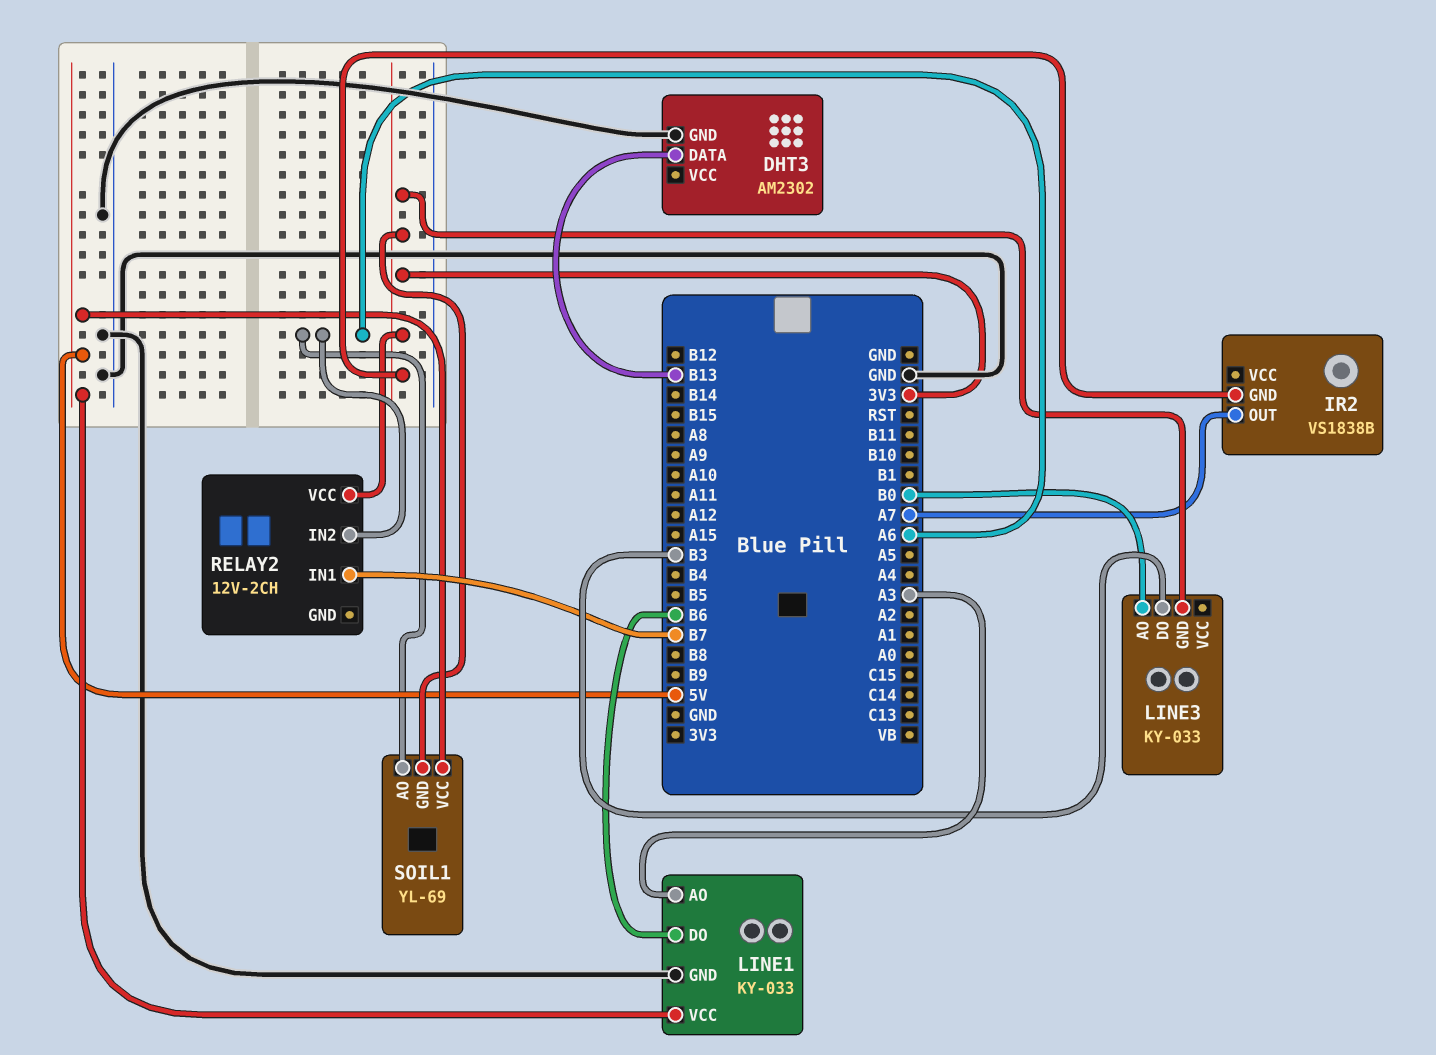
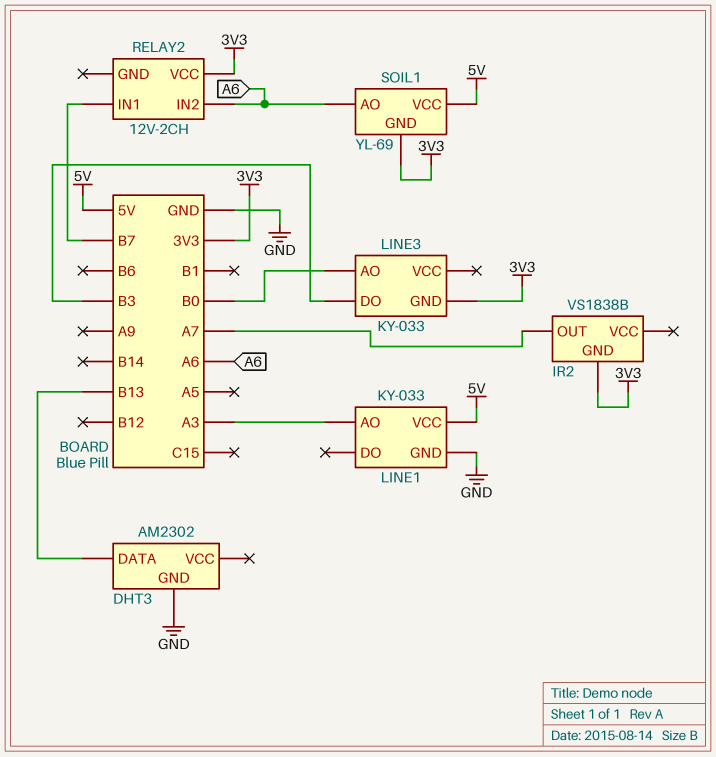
LINE1 pin DO: B6 -> none

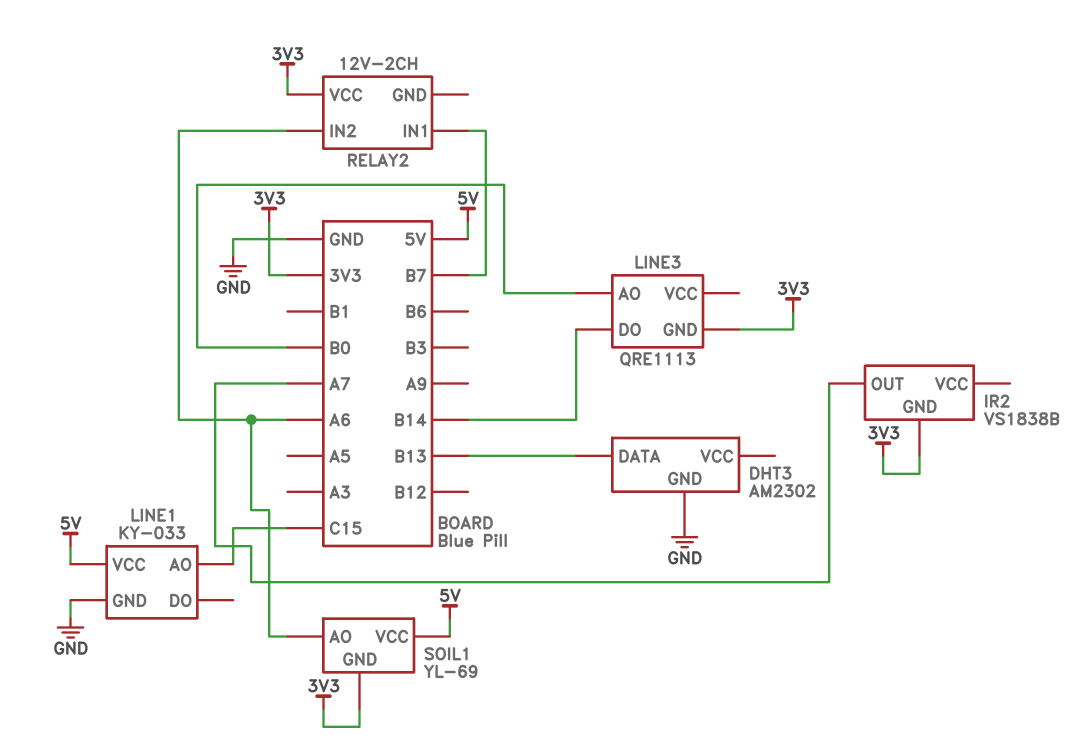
LINE1 pin AO: A3 -> C15
LINE3: KY-033 -> QRE1113
LINE3 pin DO: B3 -> B14

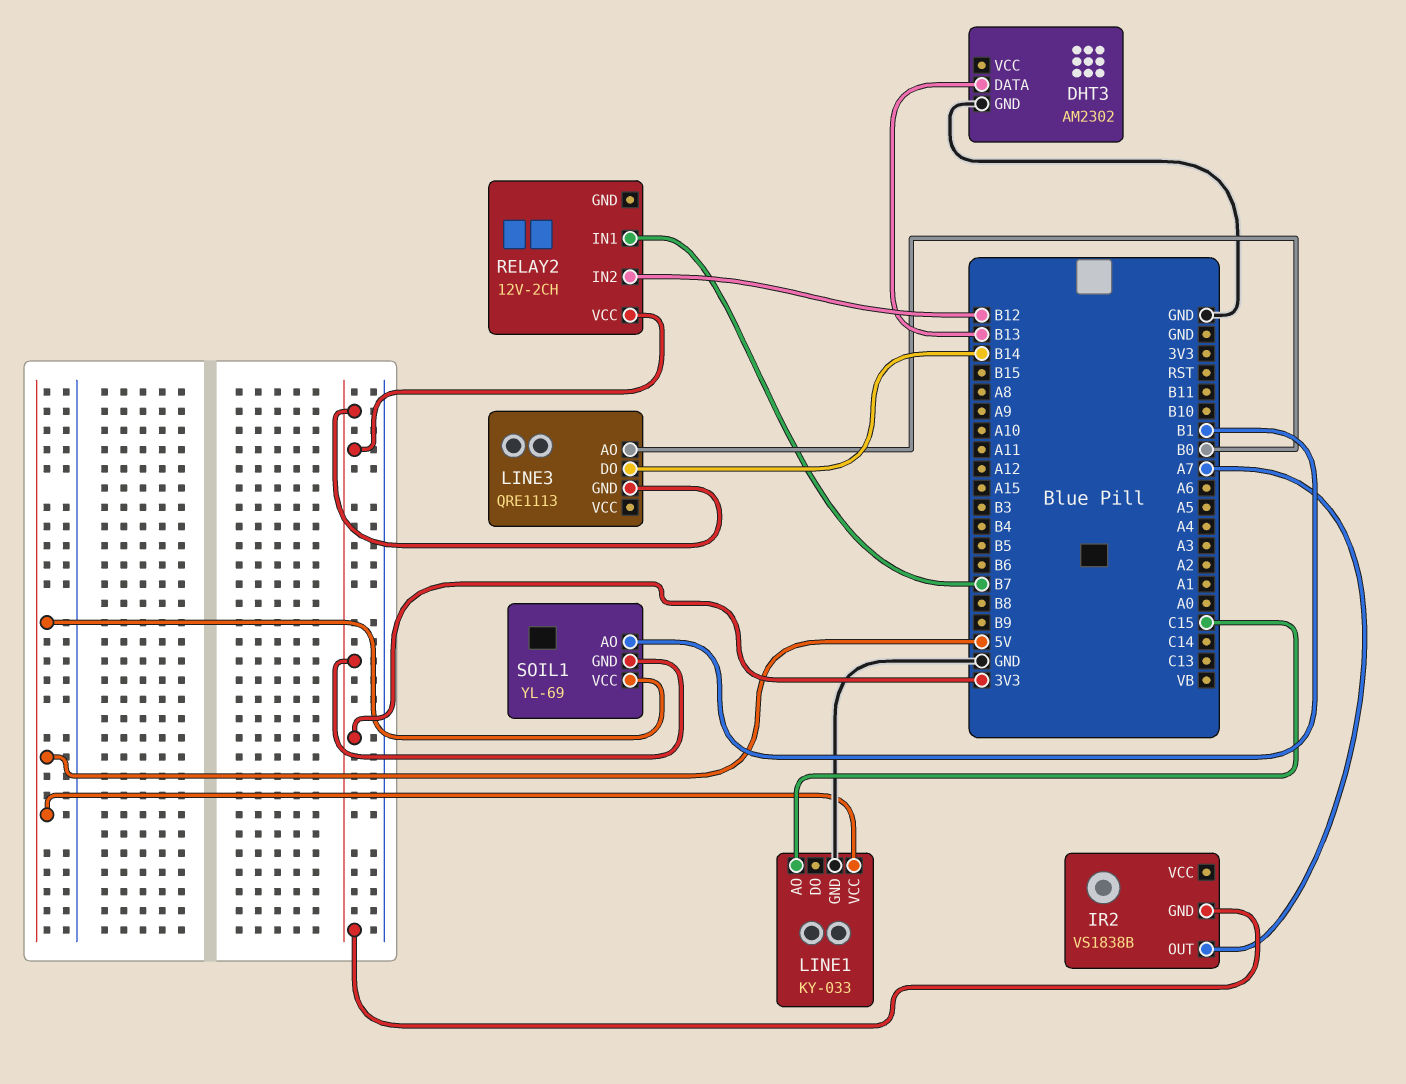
RELAY2 pin IN2: A6 -> B12
SOIL1 pin AO: A6 -> B1

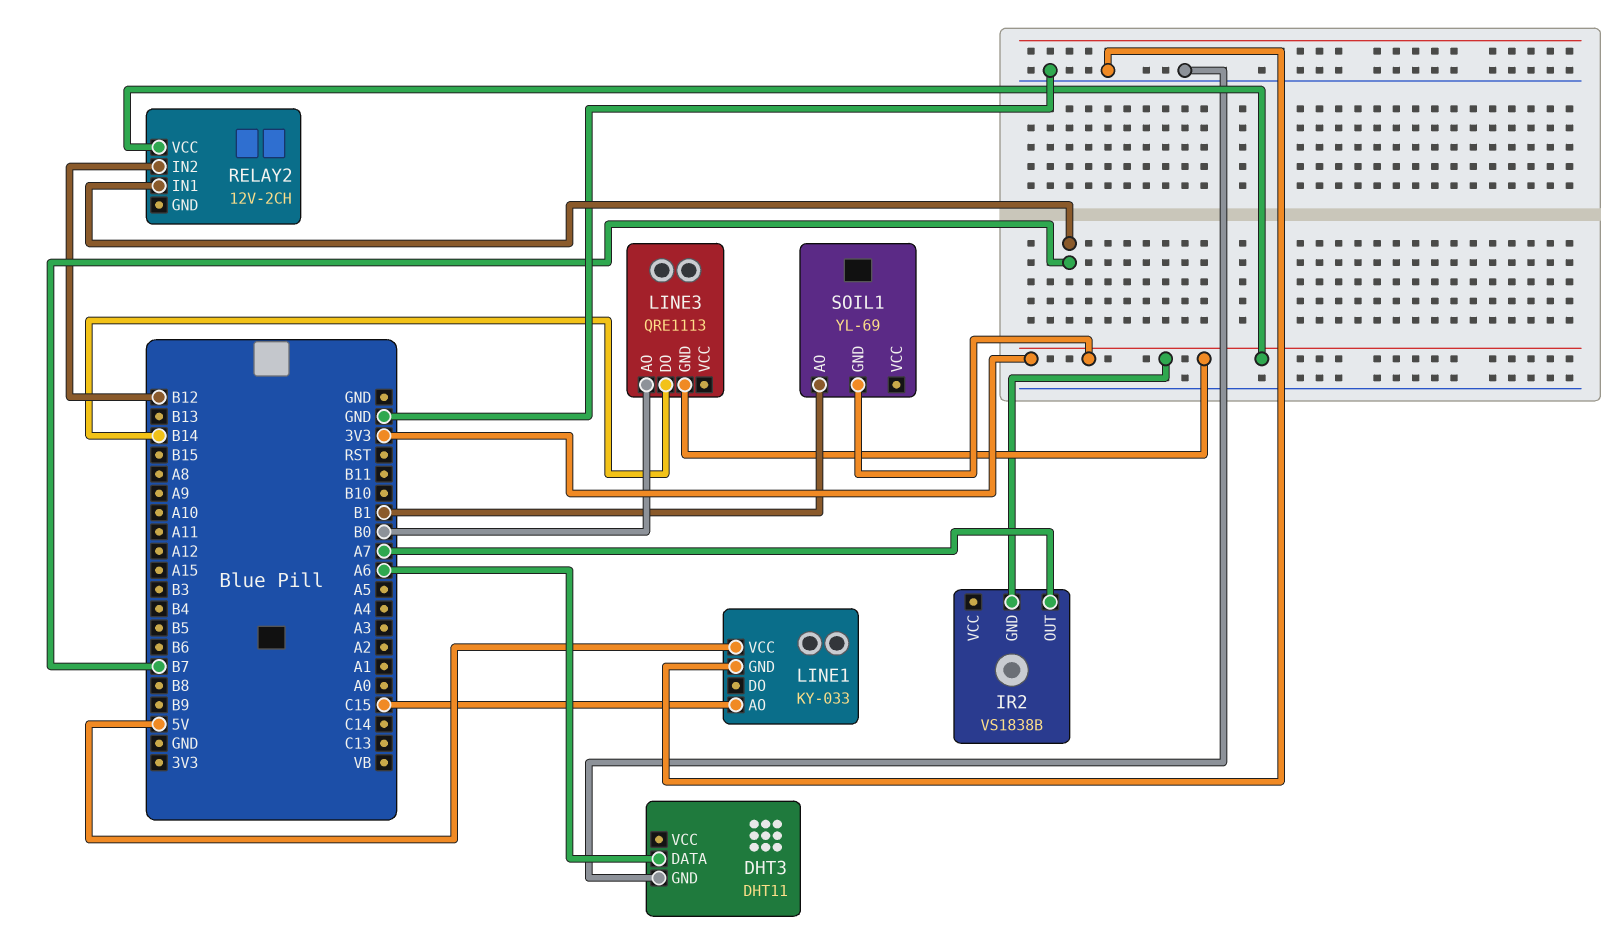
DHT3: AM2302 -> DHT11
DHT3 pin DATA: B13 -> A6
SOIL1 pin VCC: 5V -> none

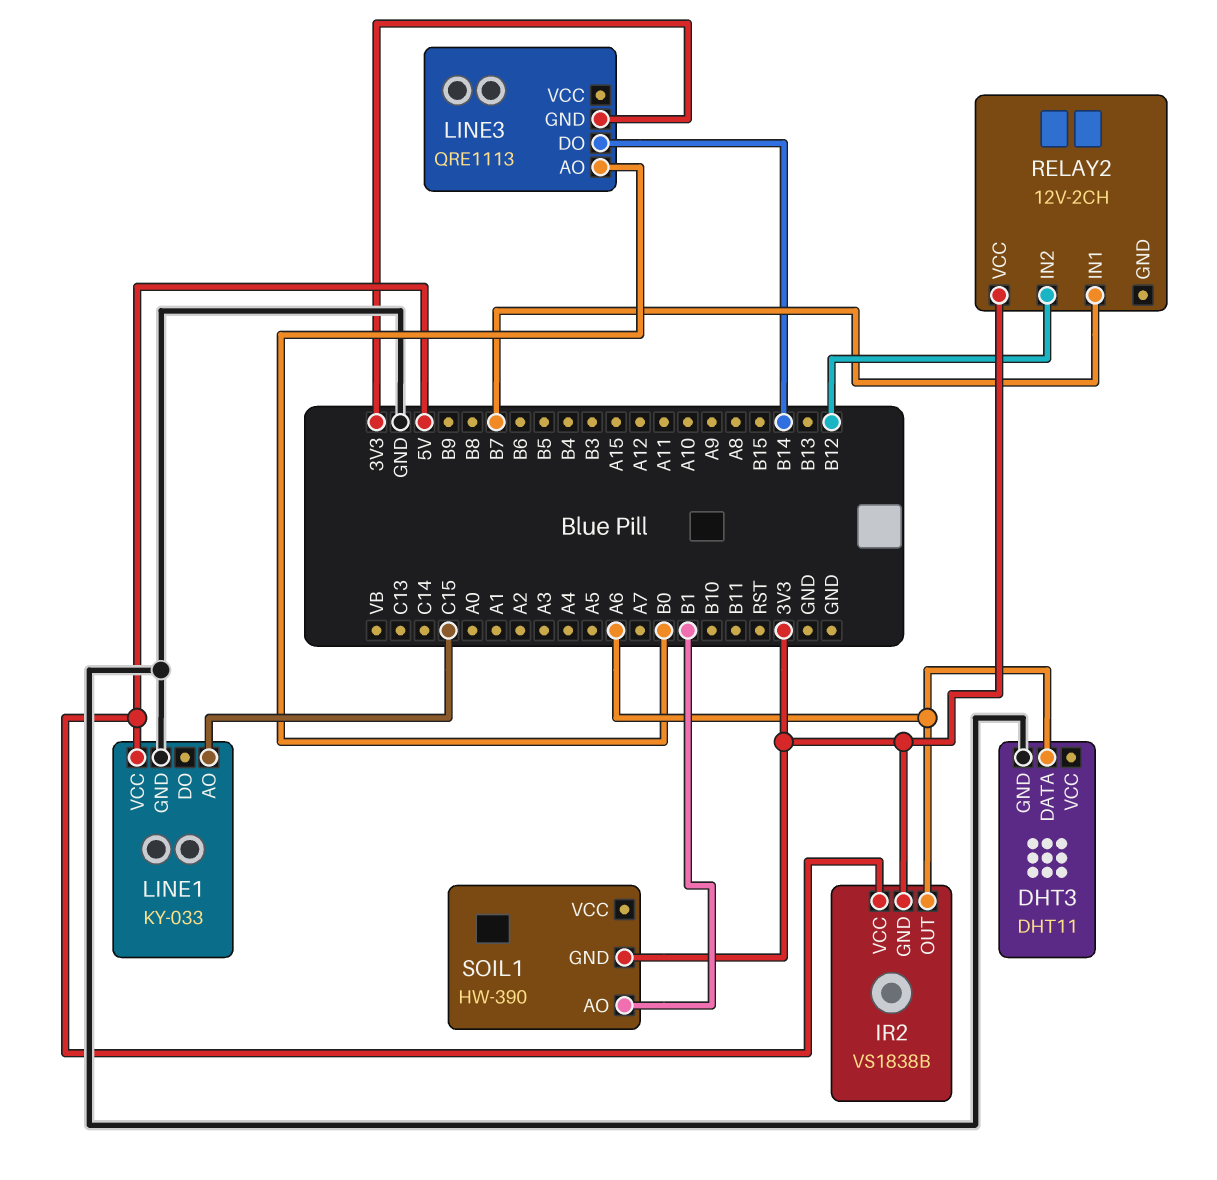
IR2 pin OUT: A7 -> A6
IR2 pin VCC: none -> 5V
SOIL1: YL-69 -> HW-390

